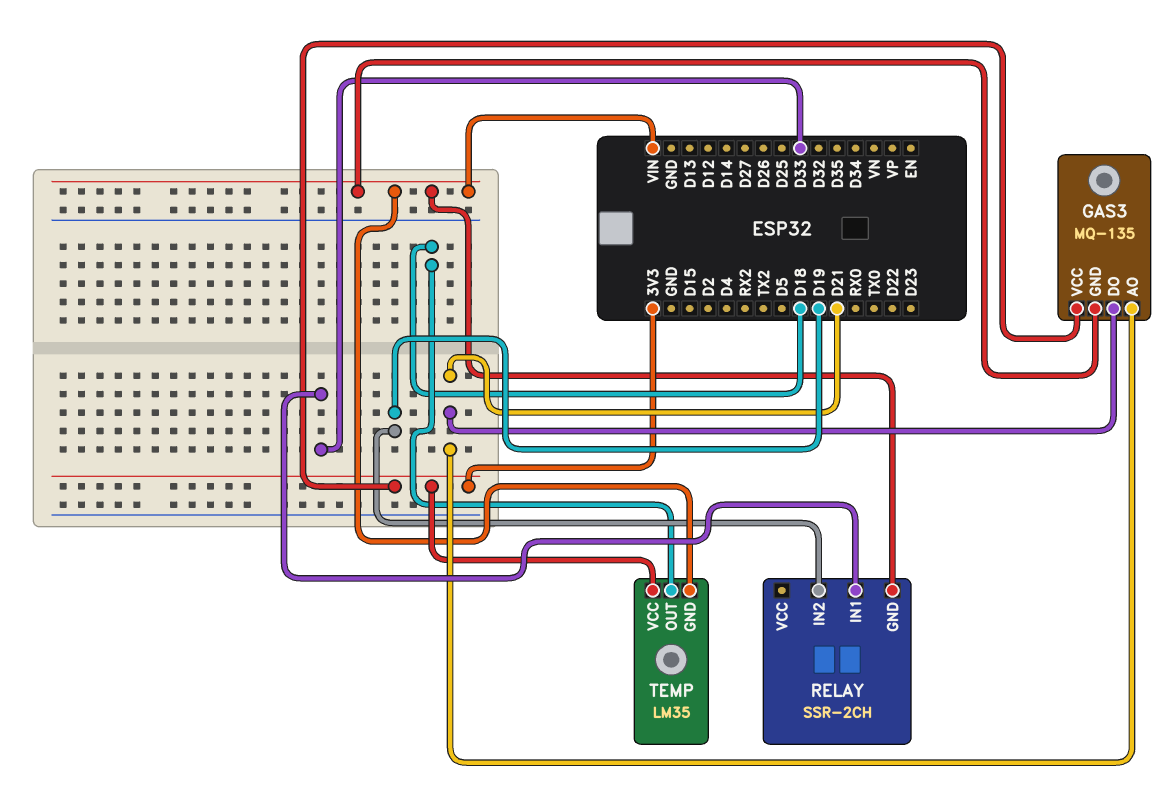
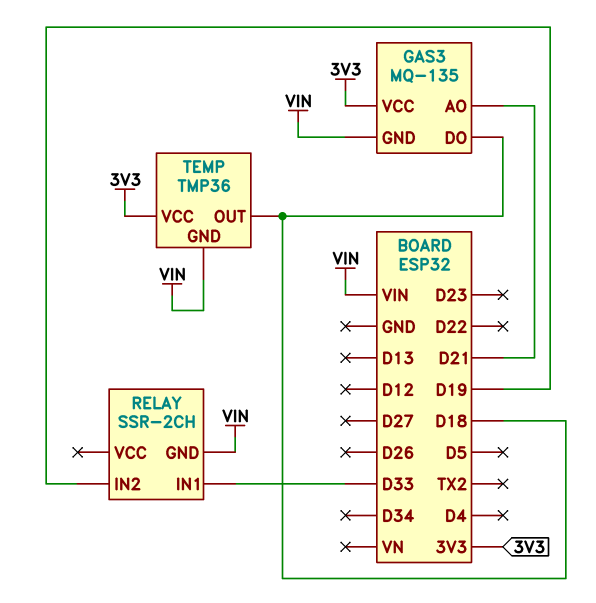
GAS3 pin DO: D21 -> D18
TEMP: LM35 -> TMP36

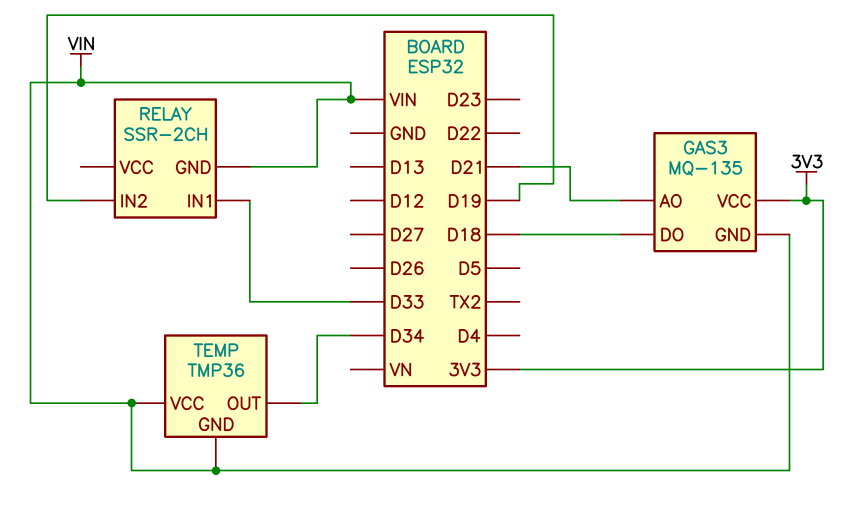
TEMP pin OUT: D18 -> D34
TEMP pin VCC: 3V3 -> VIN

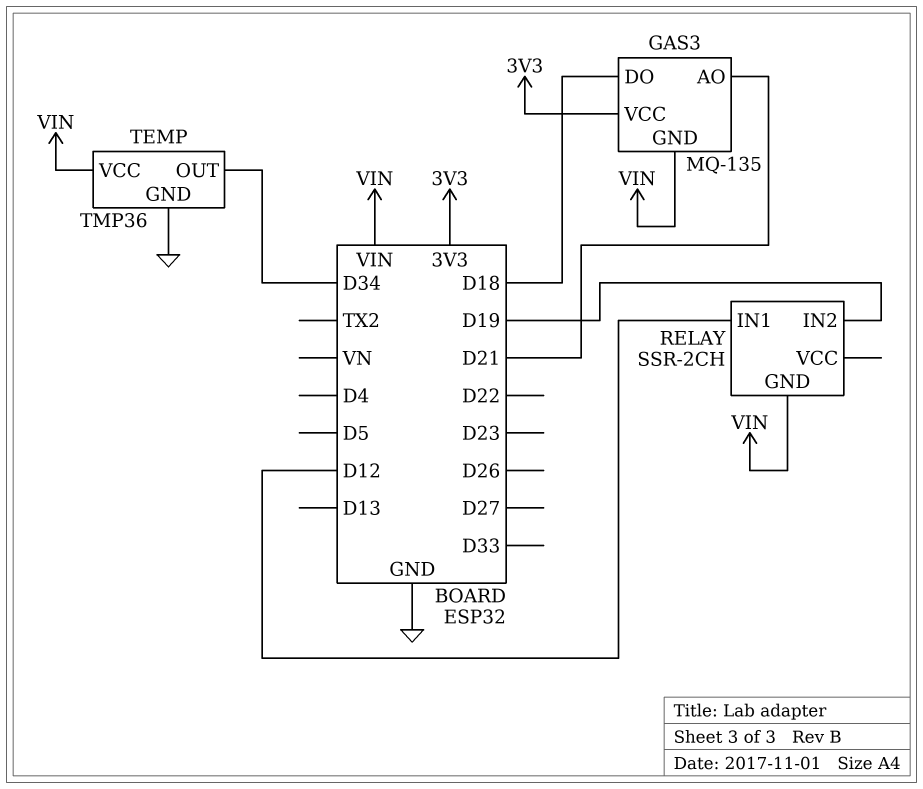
RELAY pin IN1: D33 -> D12
TEMP pin GND: VIN -> GND

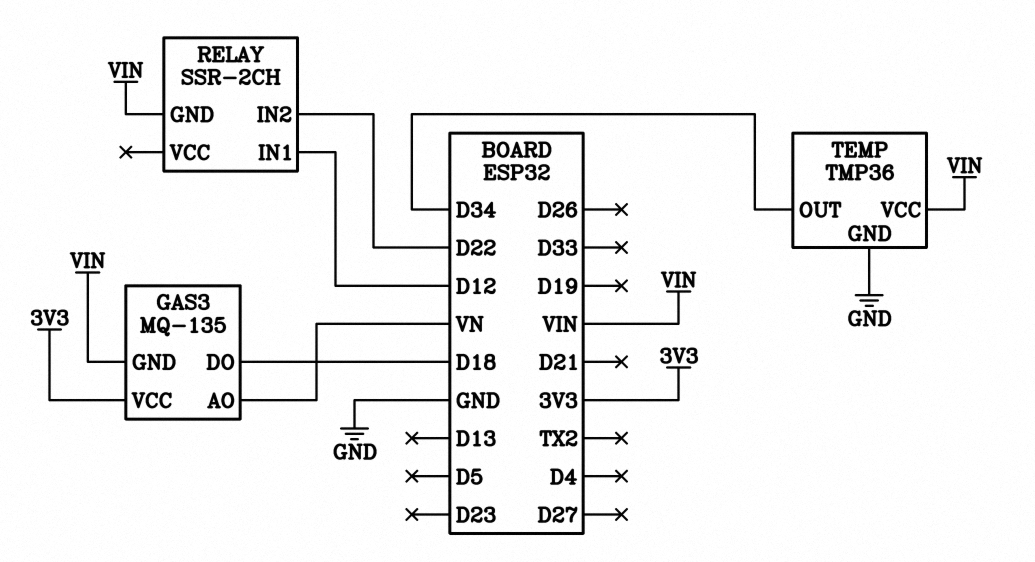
GAS3 pin AO: D21 -> VN
RELAY pin IN2: D19 -> D22

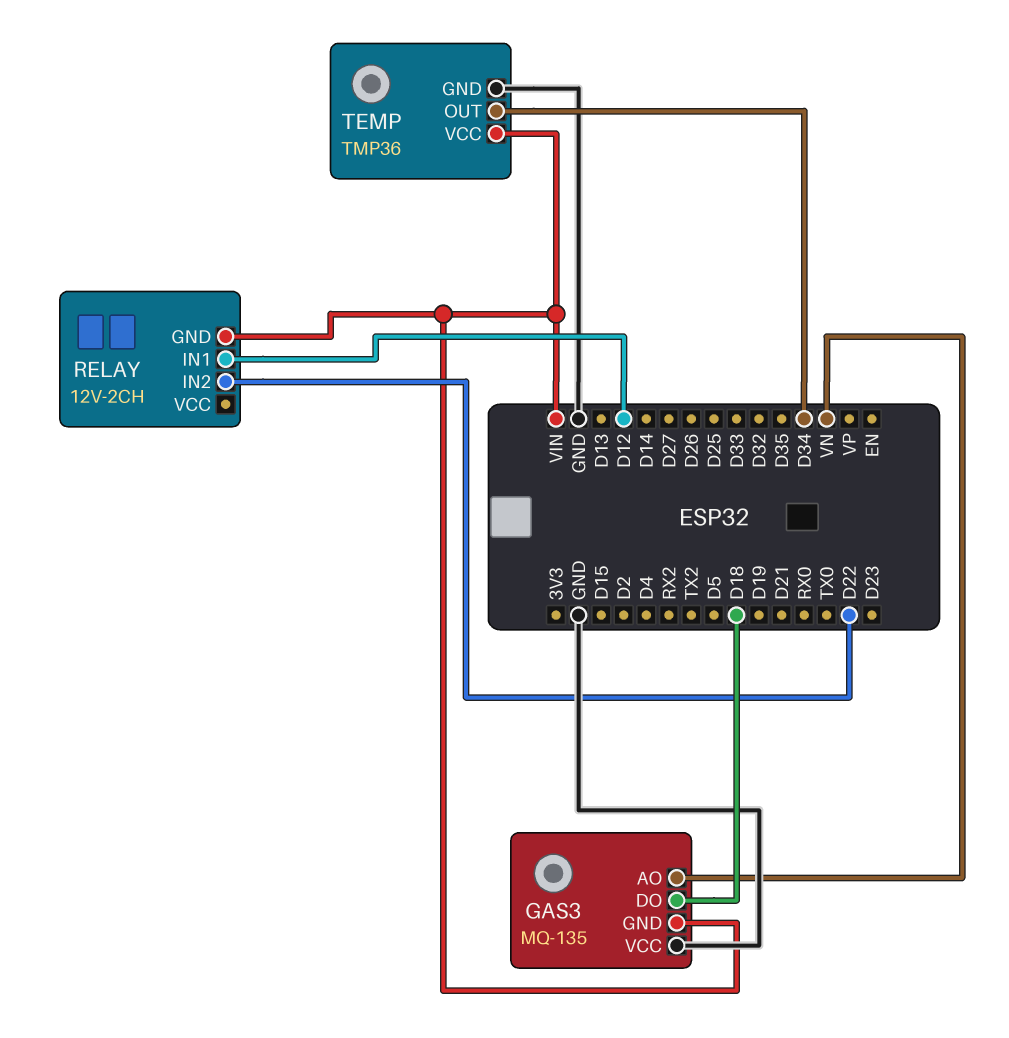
GAS3 pin VCC: 3V3 -> GND
RELAY: SSR-2CH -> 12V-2CH

